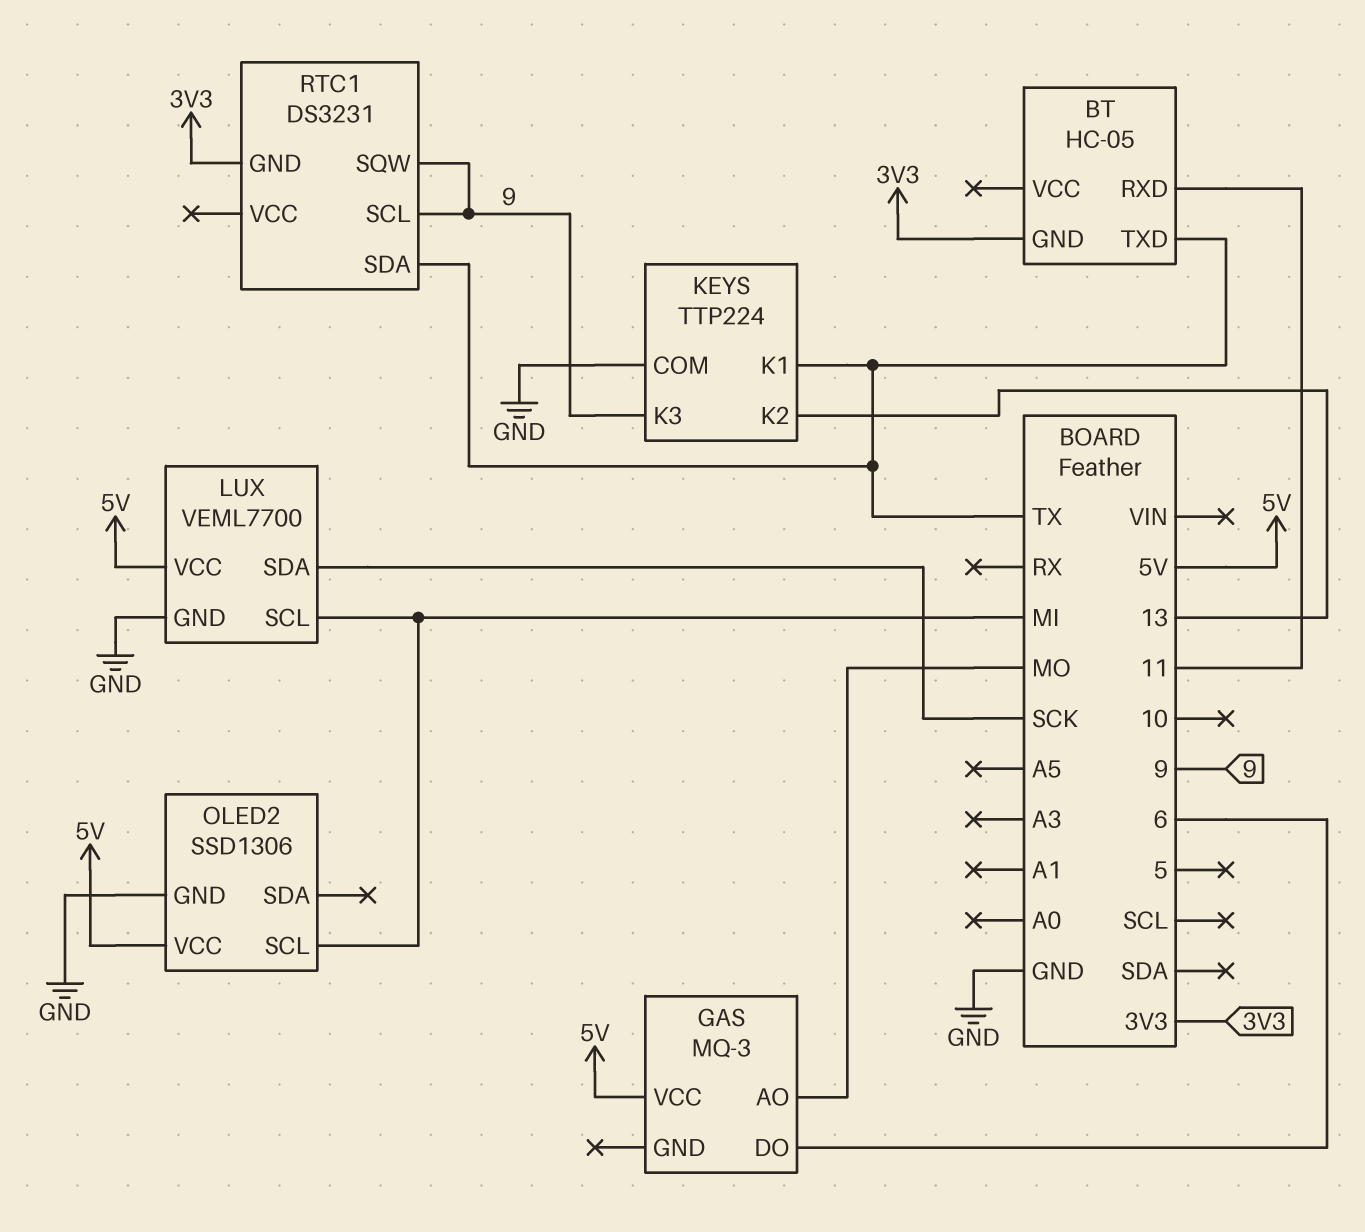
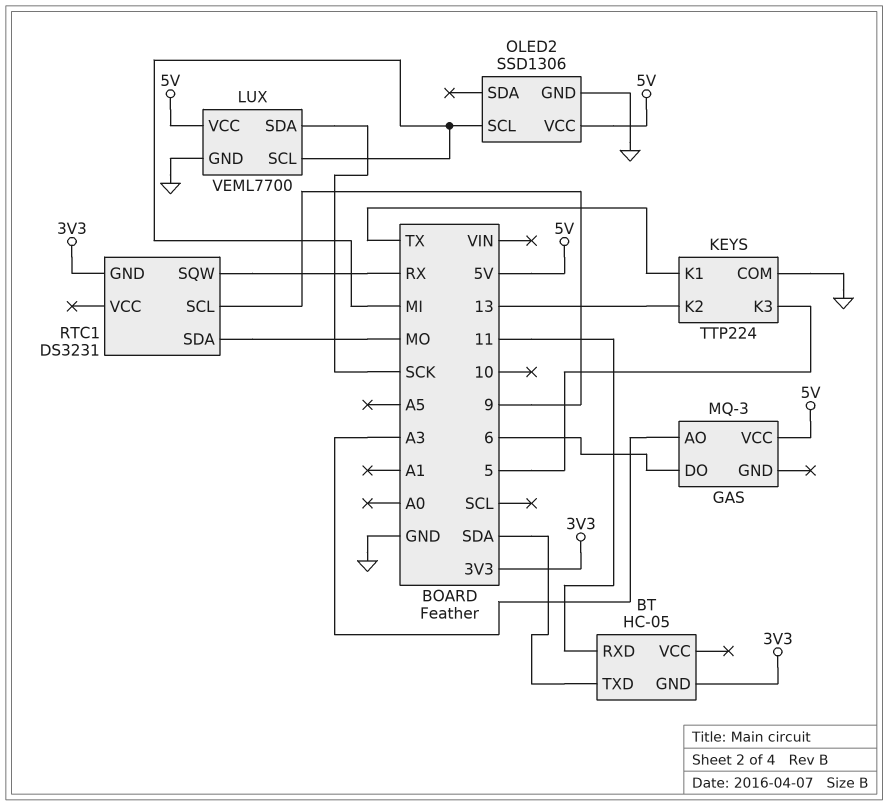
BT pin TXD: TX -> SDA
GAS pin AO: MO -> A3
KEYS pin K3: 9 -> 5
RTC1 pin SDA: TX -> MO
RTC1 pin SQW: 9 -> RX

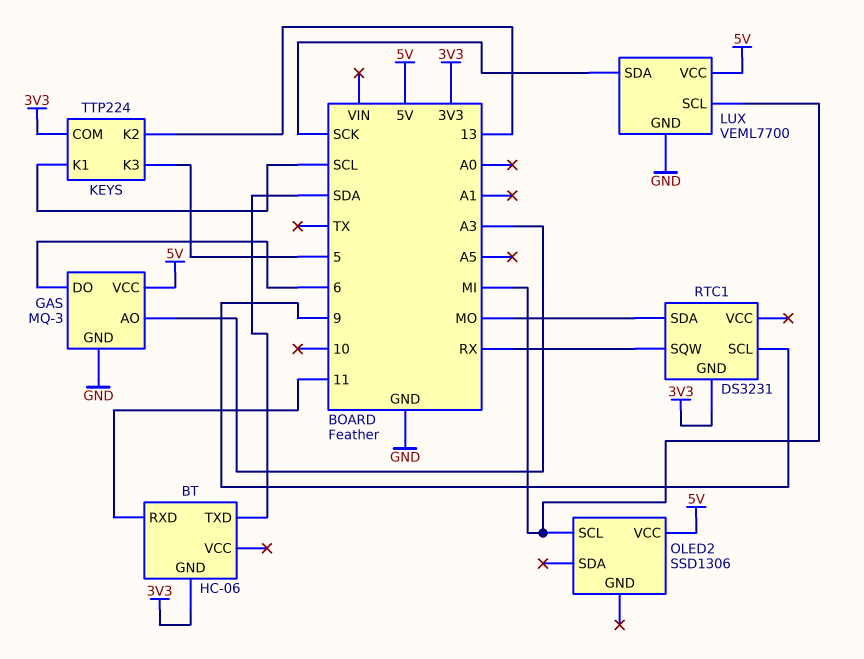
BT: HC-05 -> HC-06
GAS pin GND: none -> GND
KEYS pin COM: GND -> 3V3
KEYS pin K1: TX -> SCL
OLED2 pin GND: GND -> none

